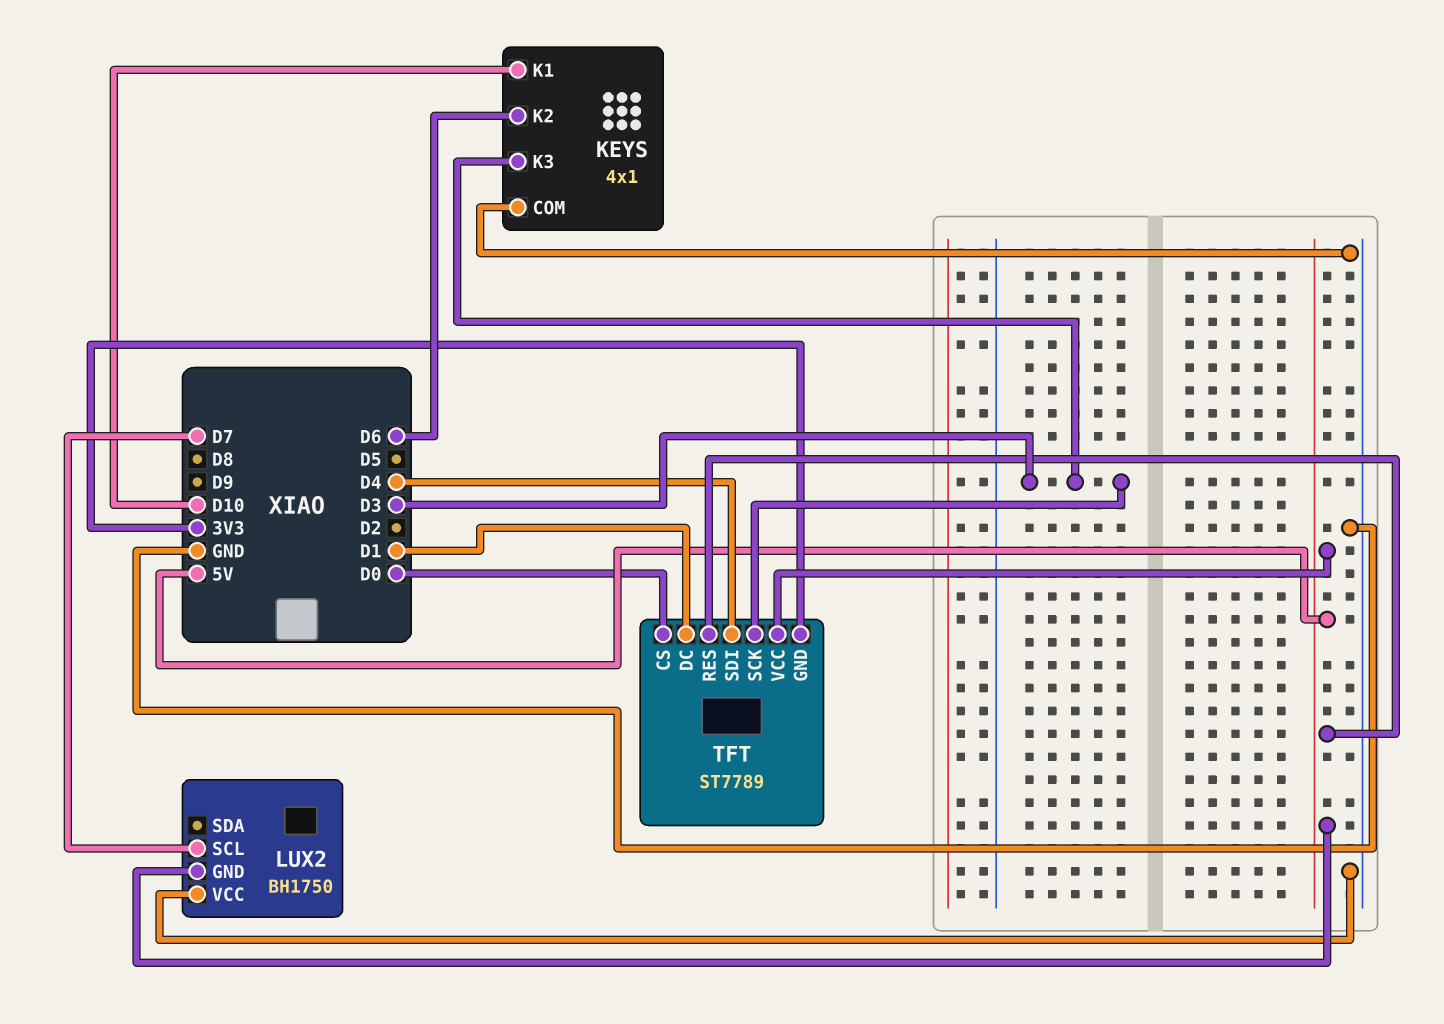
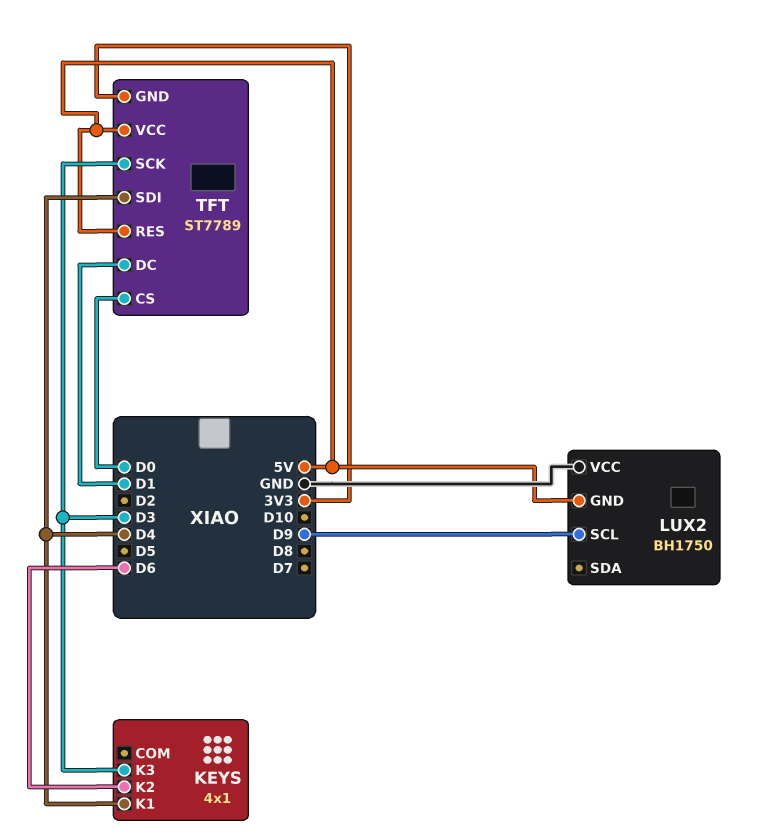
KEYS pin COM: GND -> none
KEYS pin K1: D10 -> D4
LUX2 pin SCL: D7 -> D9

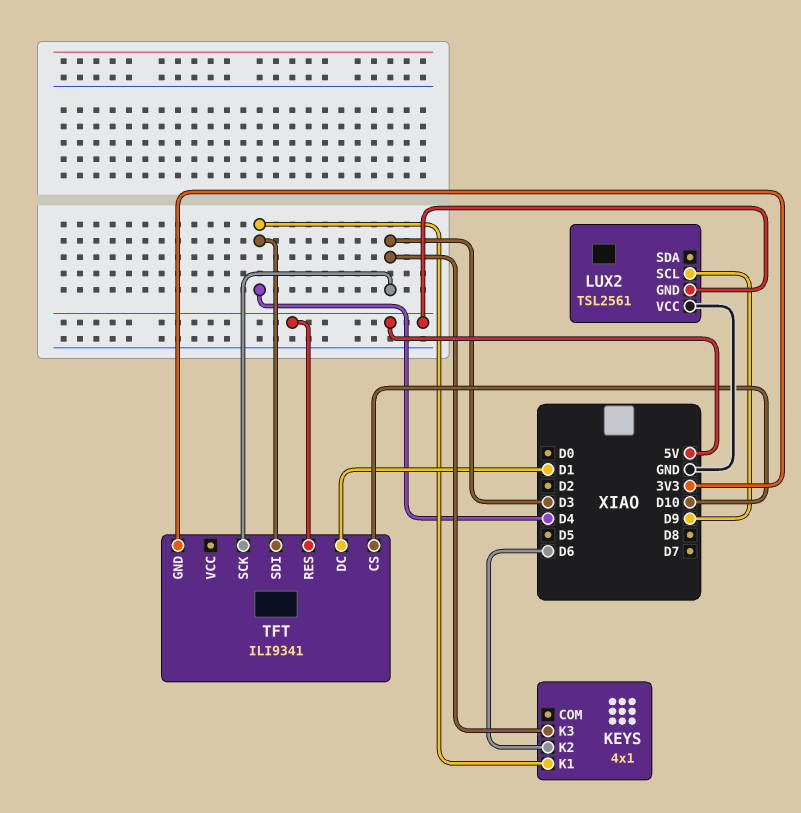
LUX2: BH1750 -> TSL2561
TFT: ST7789 -> ILI9341
TFT pin CS: D0 -> D10
TFT pin VCC: 5V -> none

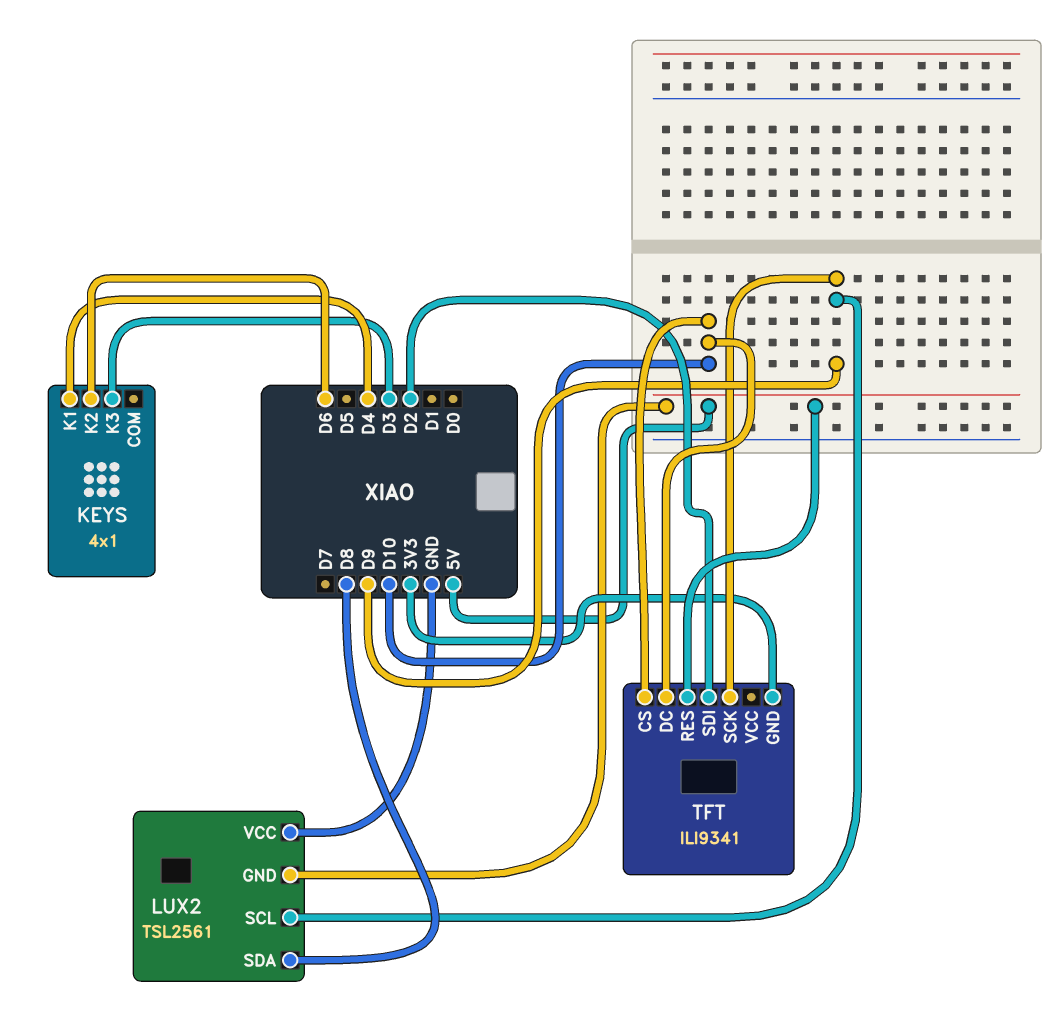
LUX2 pin SDA: none -> D8
TFT pin DC: D1 -> D10
TFT pin SCK: D3 -> D9
TFT pin SDI: D4 -> D2

